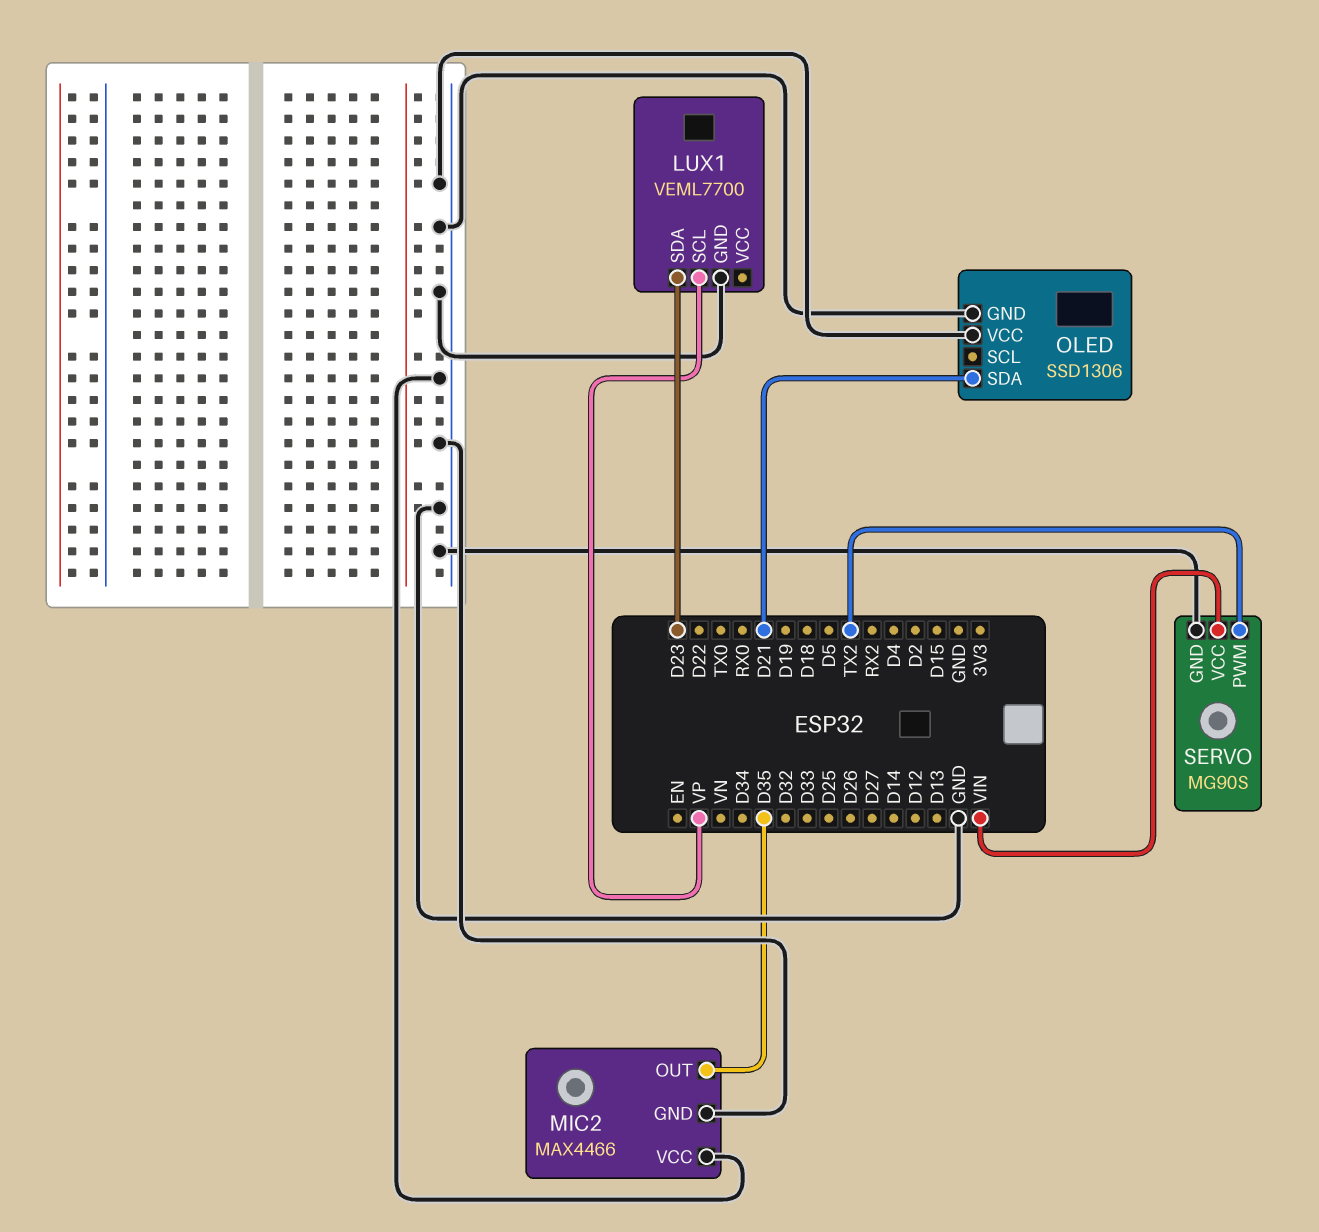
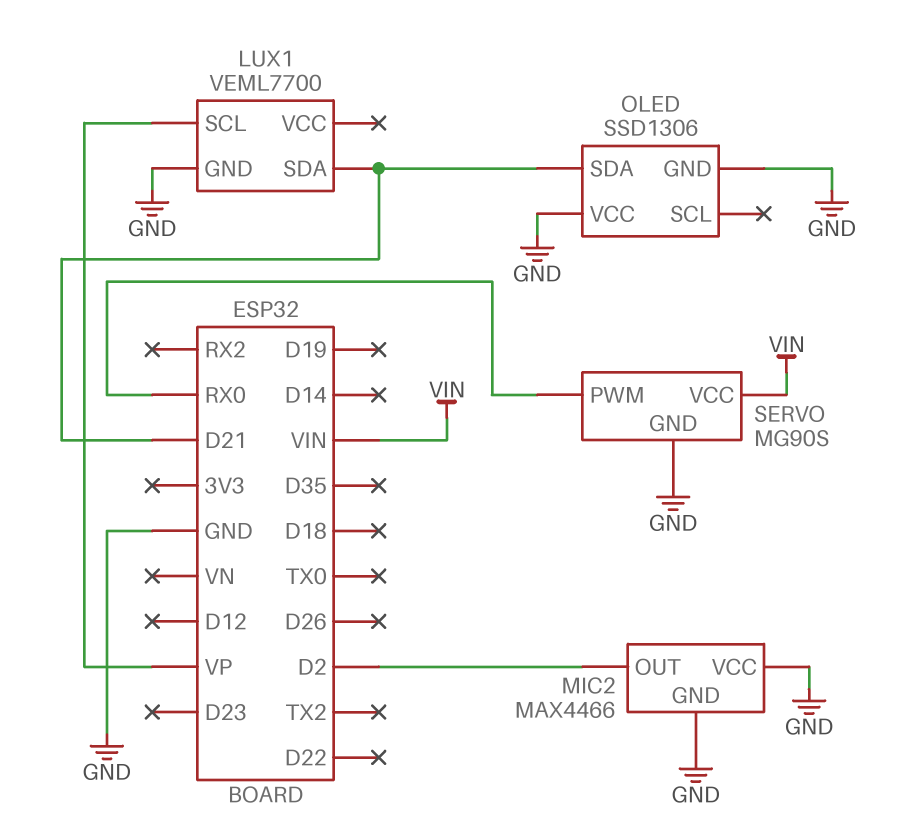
LUX1 pin SDA: D23 -> D21
MIC2 pin OUT: D35 -> D2
SERVO pin PWM: TX2 -> RX0

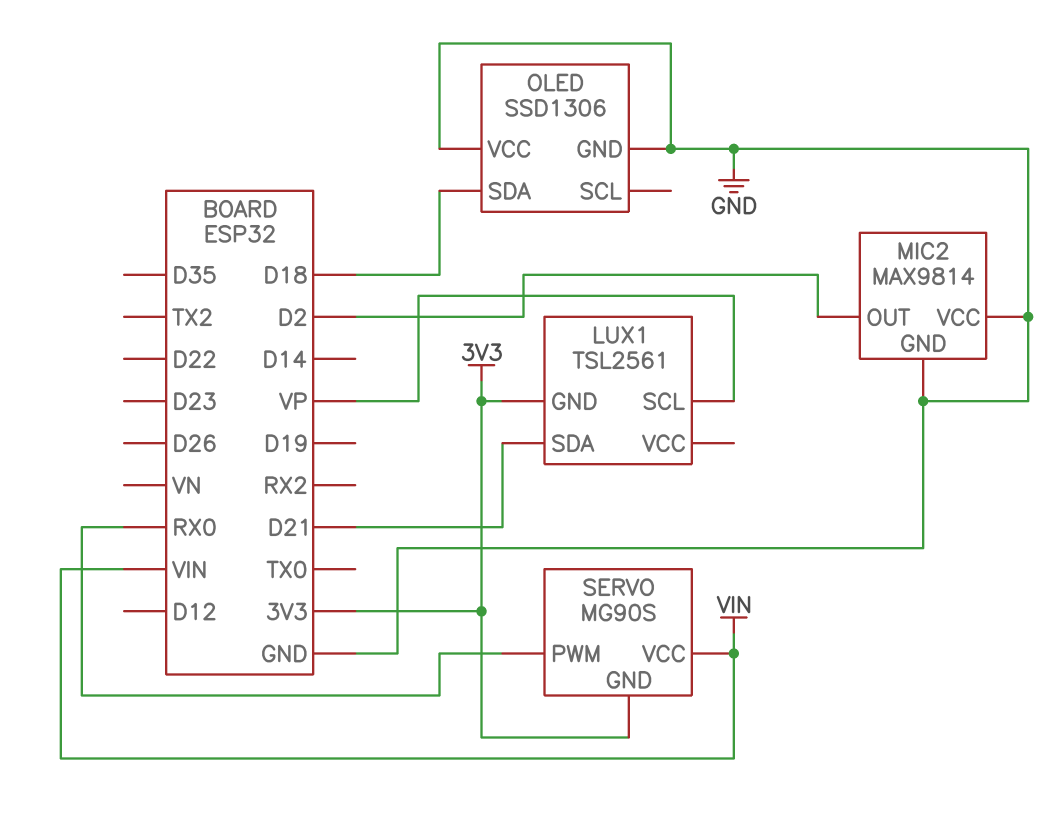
LUX1: VEML7700 -> TSL2561
LUX1 pin GND: GND -> 3V3
MIC2: MAX4466 -> MAX9814
OLED pin SDA: D21 -> D18
SERVO pin GND: GND -> 3V3

